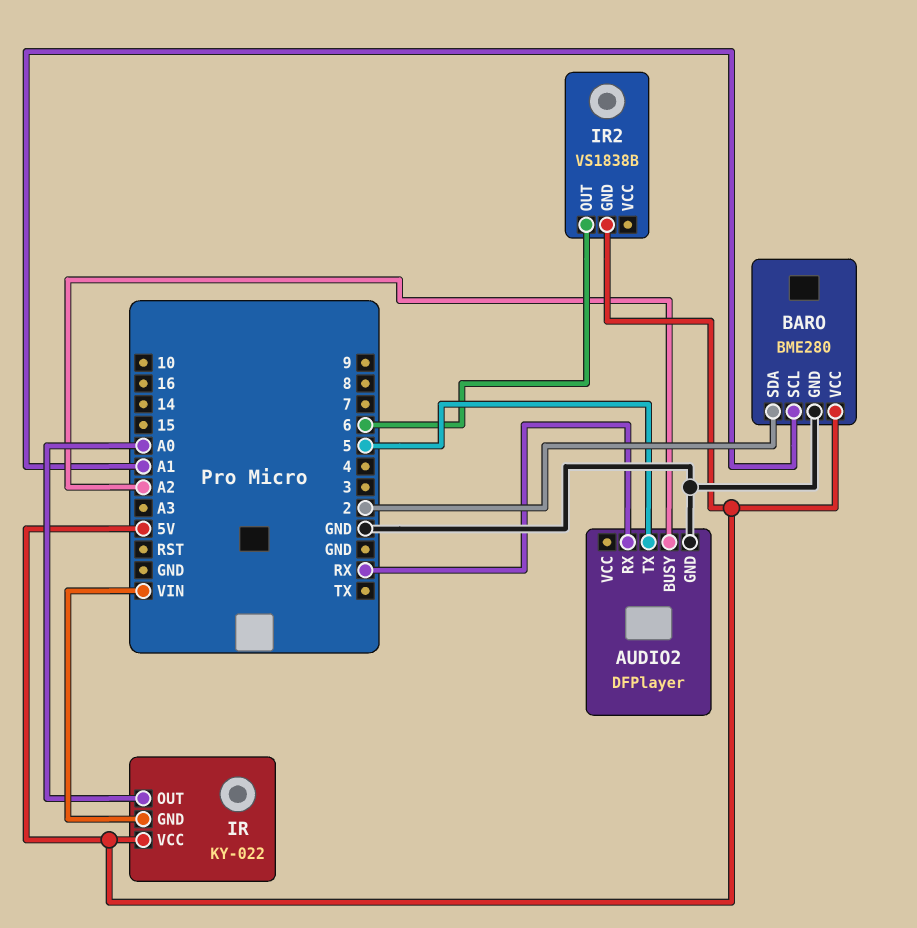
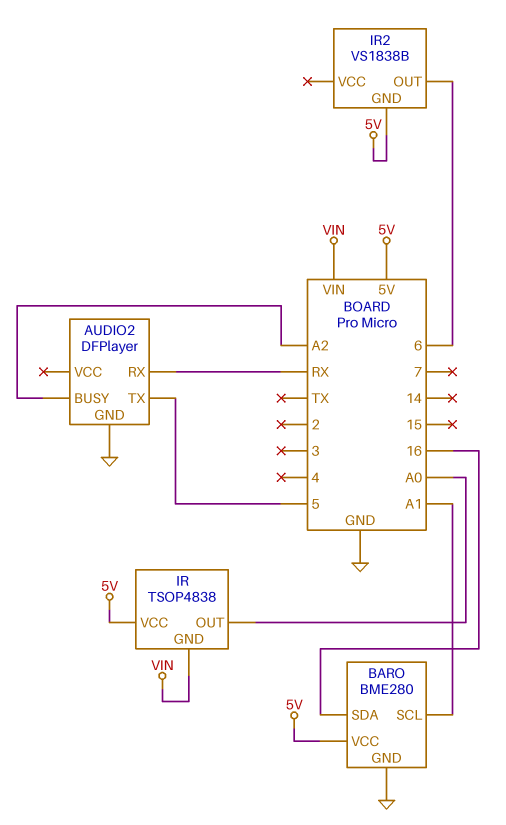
BARO pin SDA: 2 -> 16
IR: KY-022 -> TSOP4838

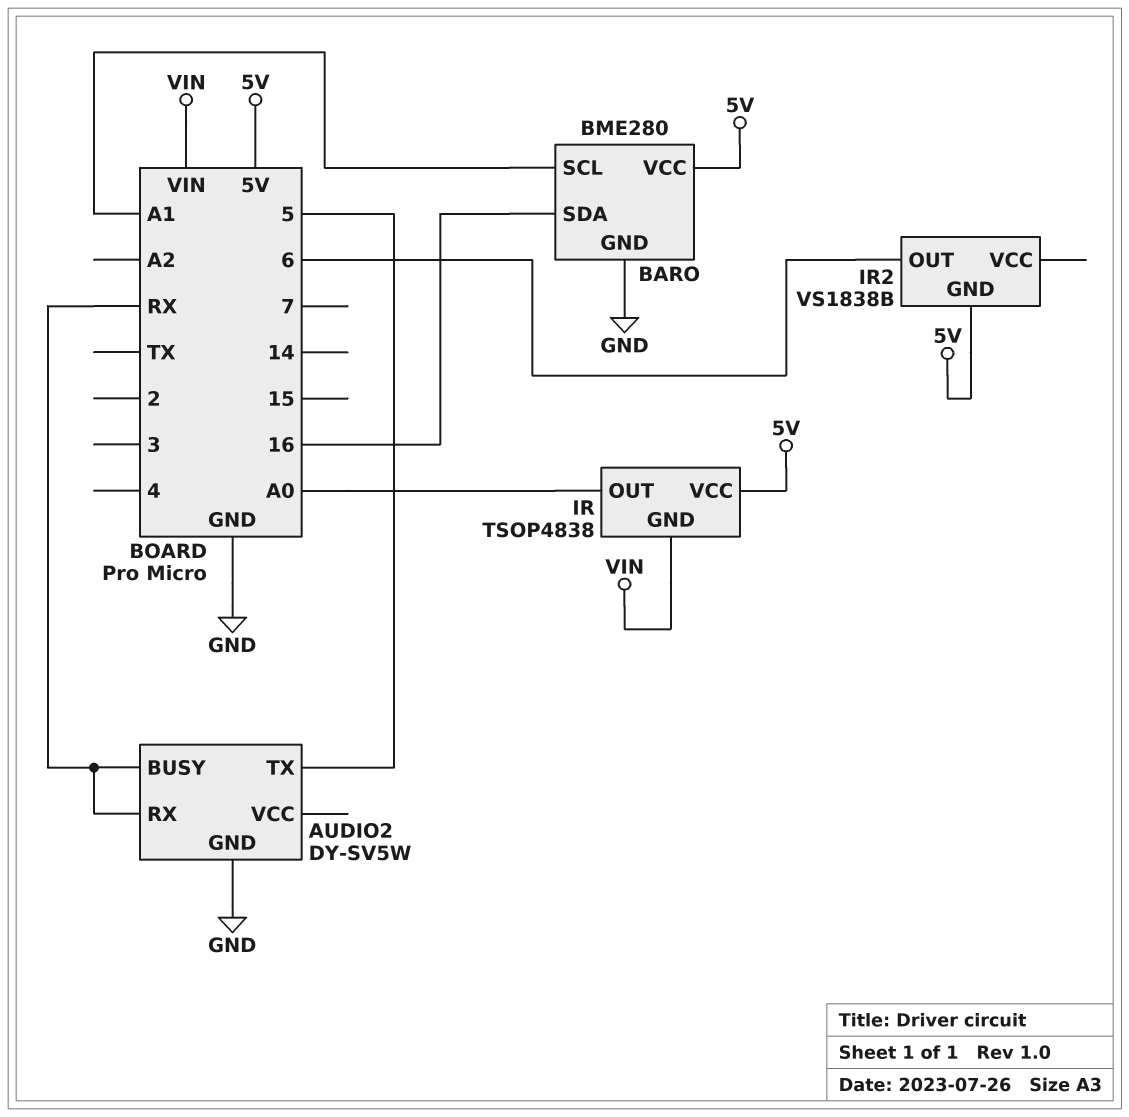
AUDIO2: DFPlayer -> DY-SV5W
AUDIO2 pin BUSY: A2 -> RX

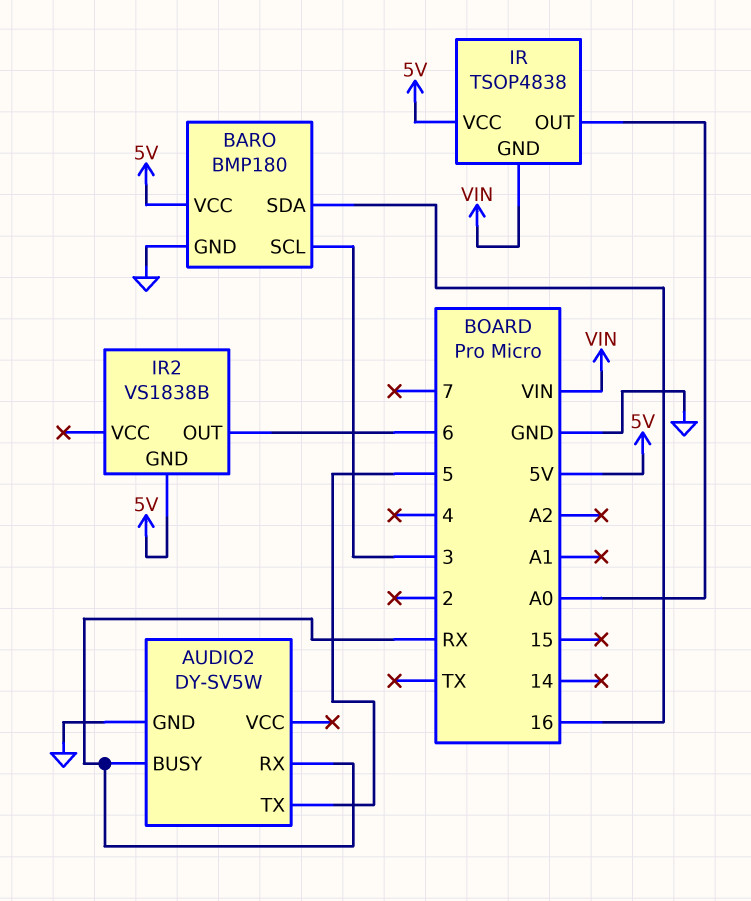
BARO: BME280 -> BMP180
BARO pin SCL: A1 -> 3

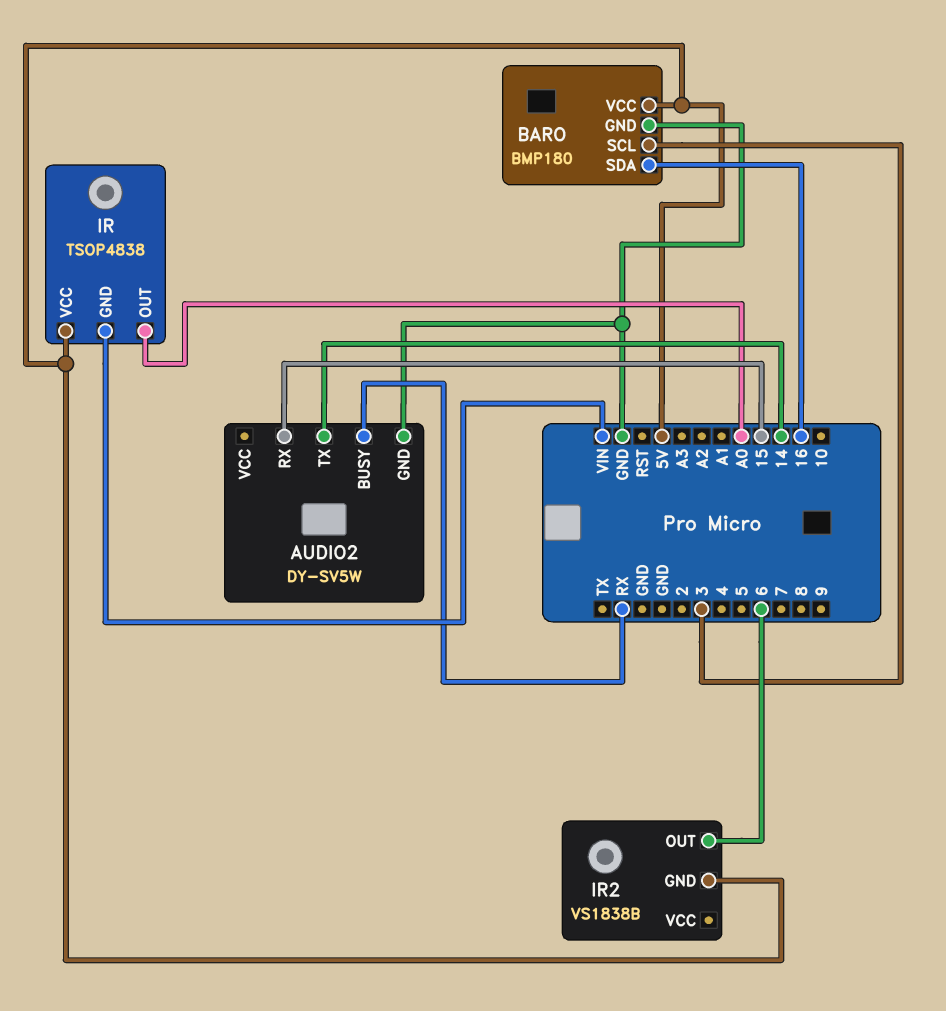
AUDIO2 pin RX: RX -> 15
AUDIO2 pin TX: 5 -> 14

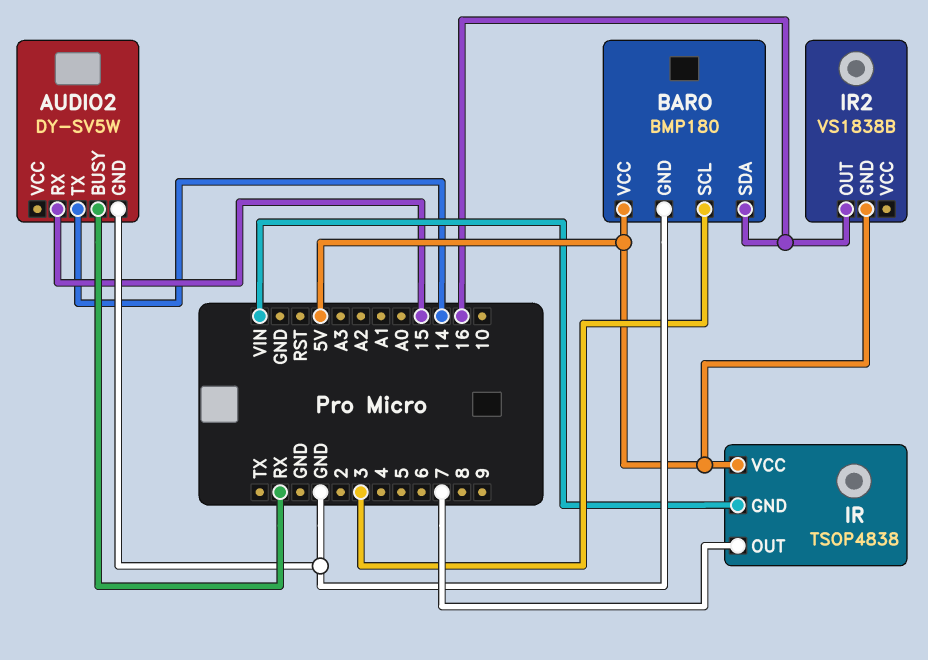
IR pin OUT: A0 -> 7
IR2 pin OUT: 6 -> 16

